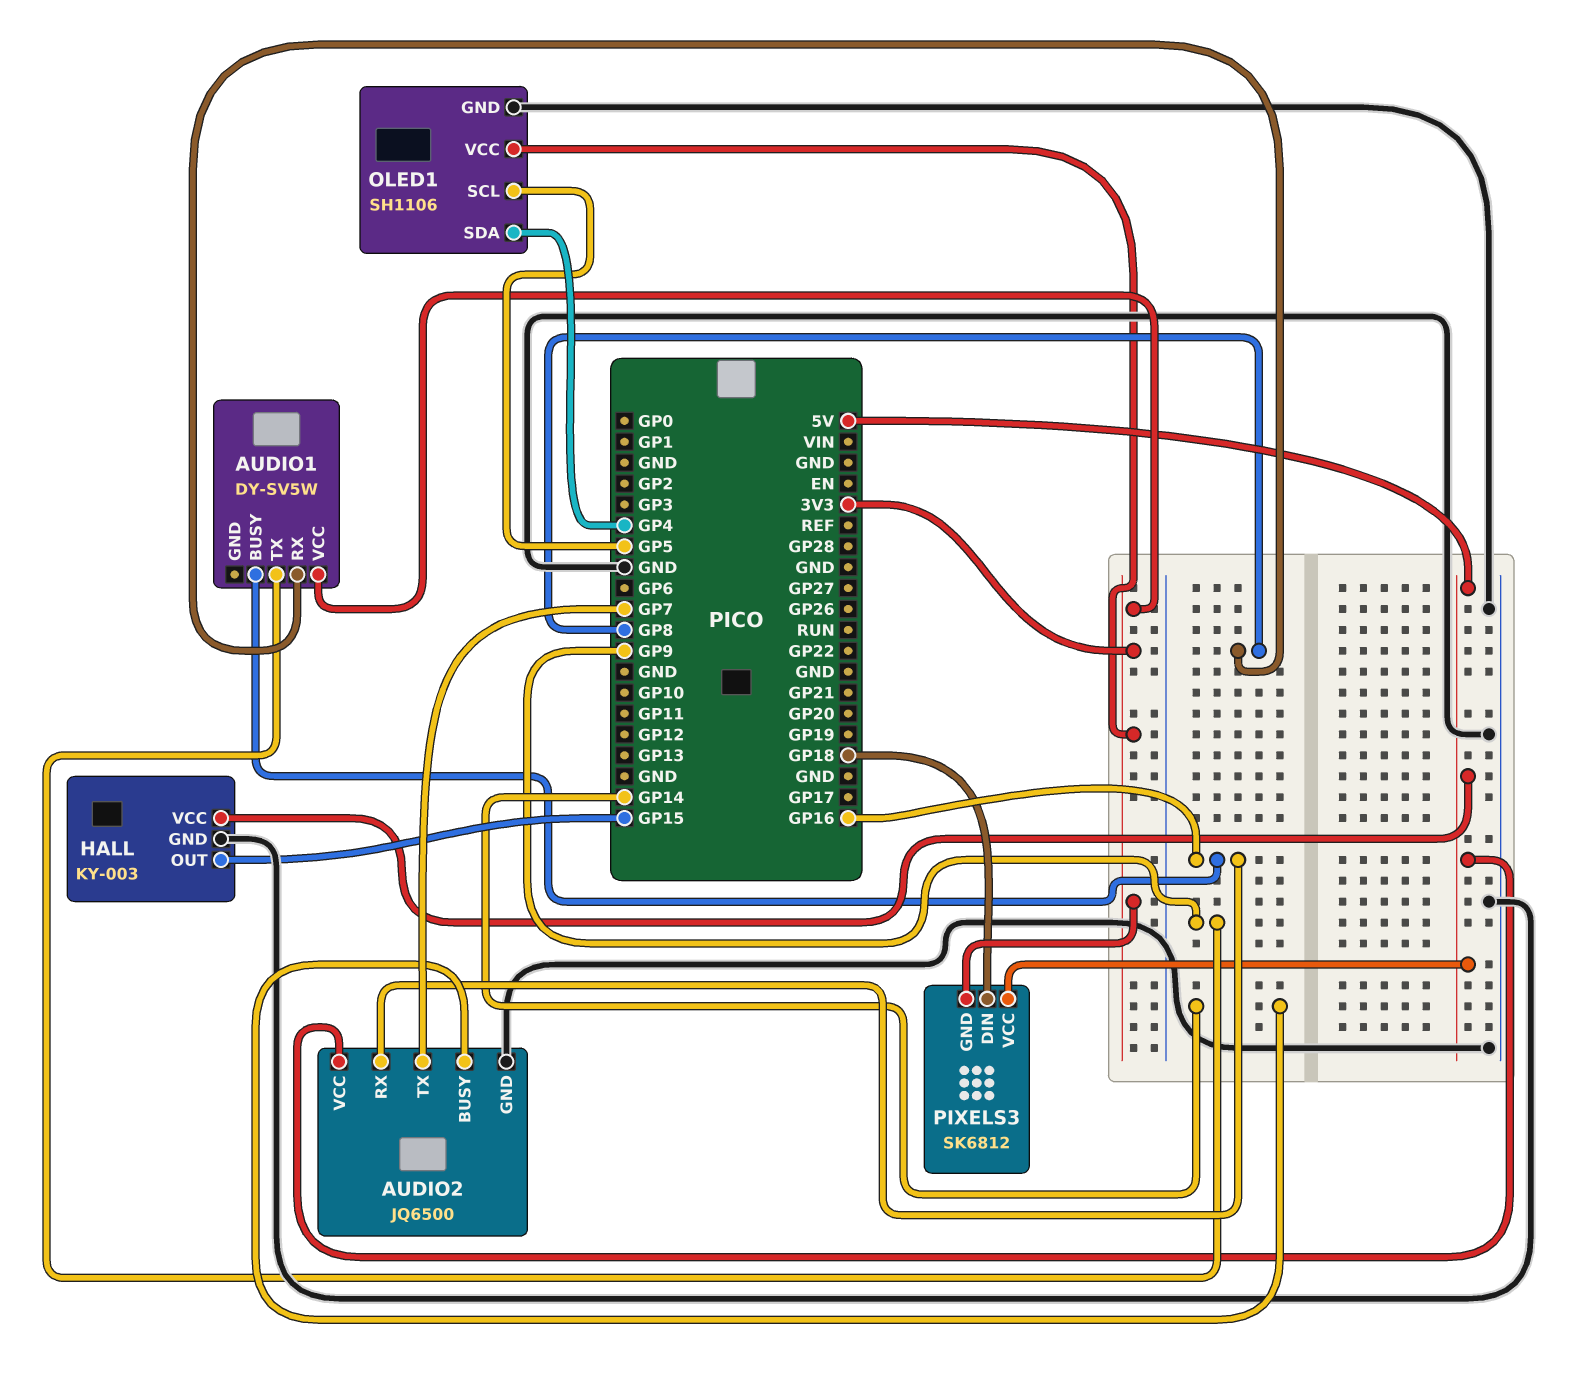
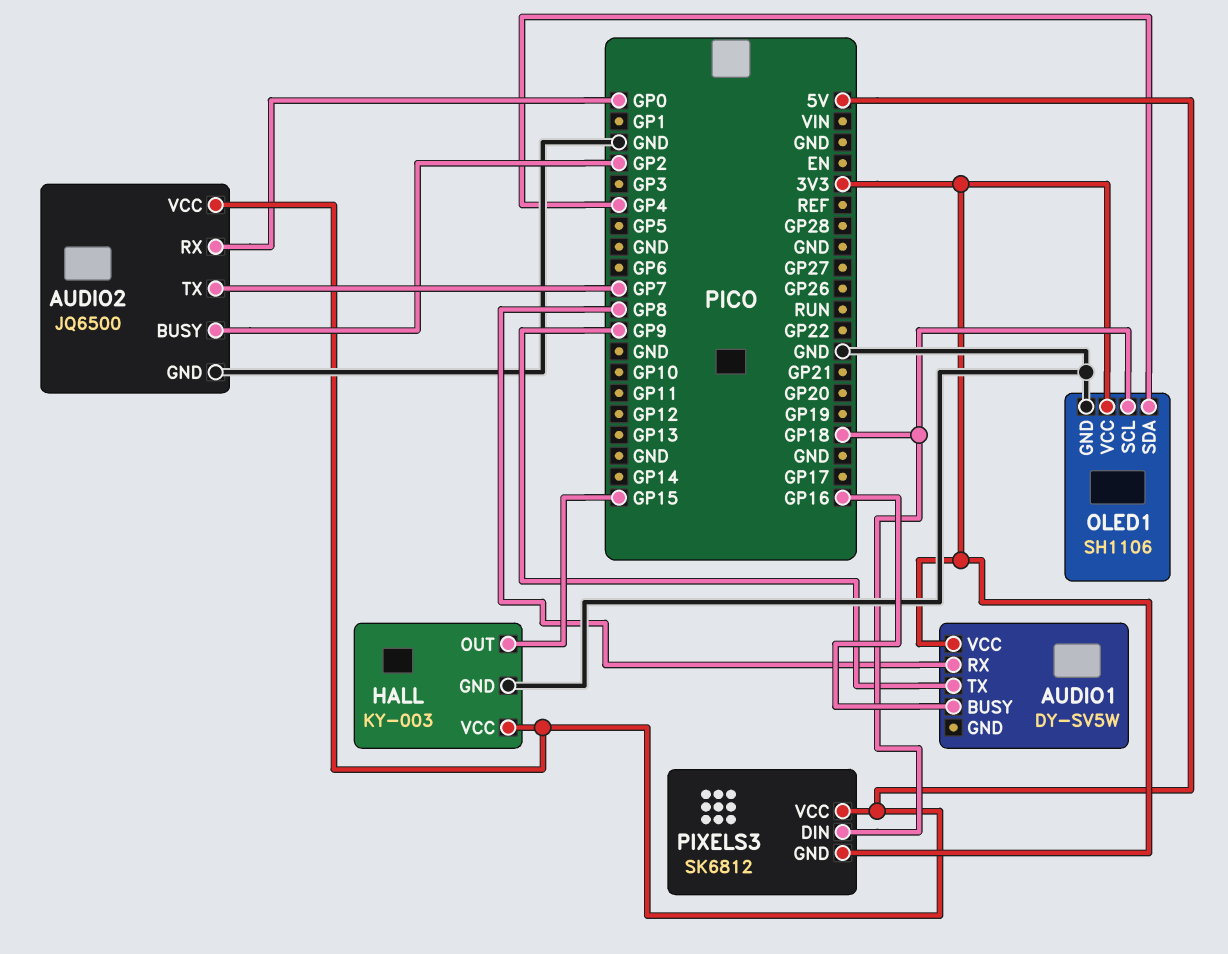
AUDIO2 pin BUSY: GP14 -> GP2
AUDIO2 pin RX: GP16 -> GP0
OLED1 pin SCL: GP5 -> GP18

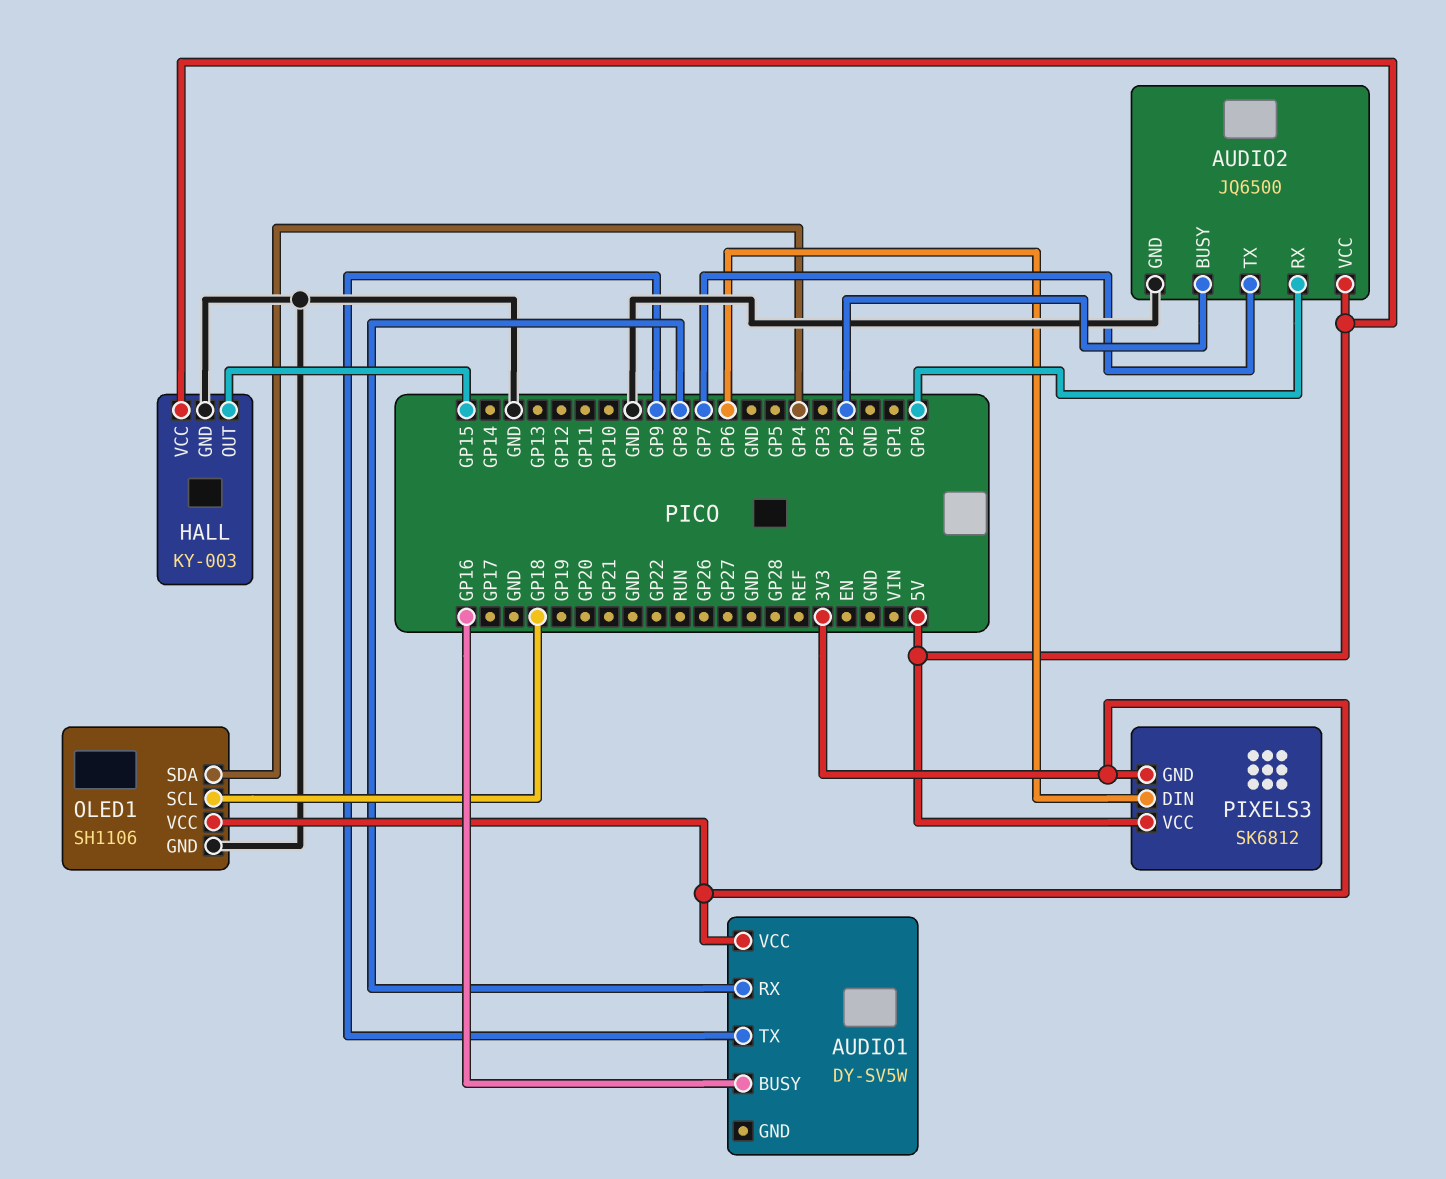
PIXELS3 pin DIN: GP18 -> GP6

